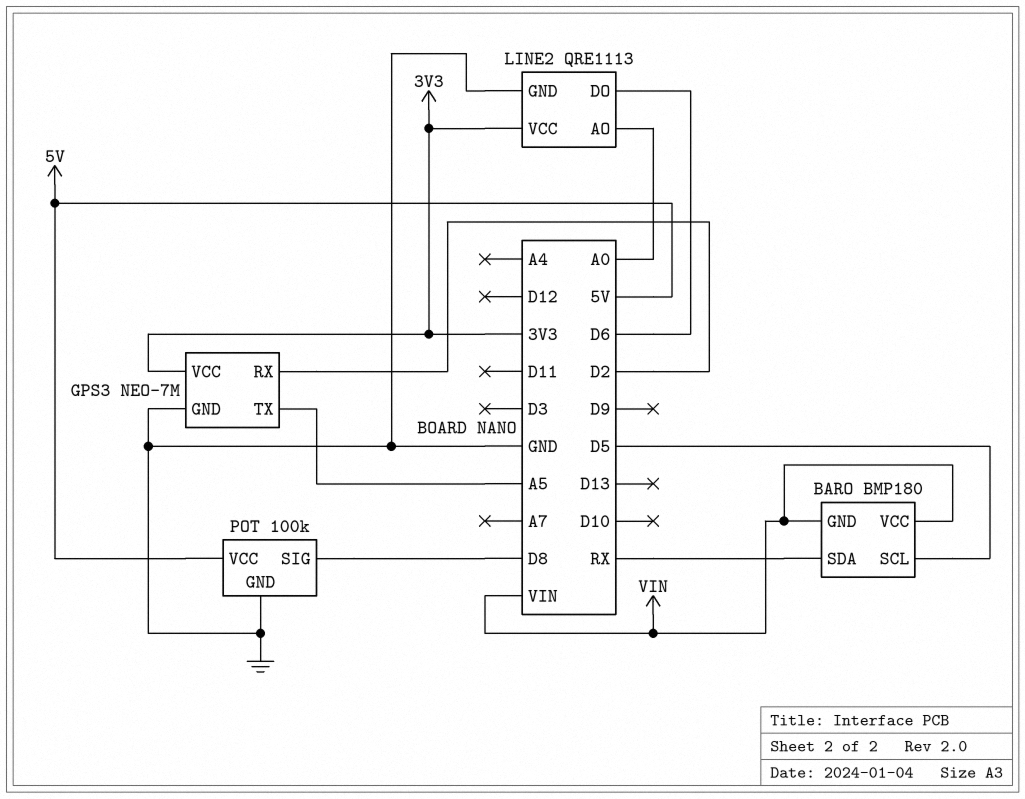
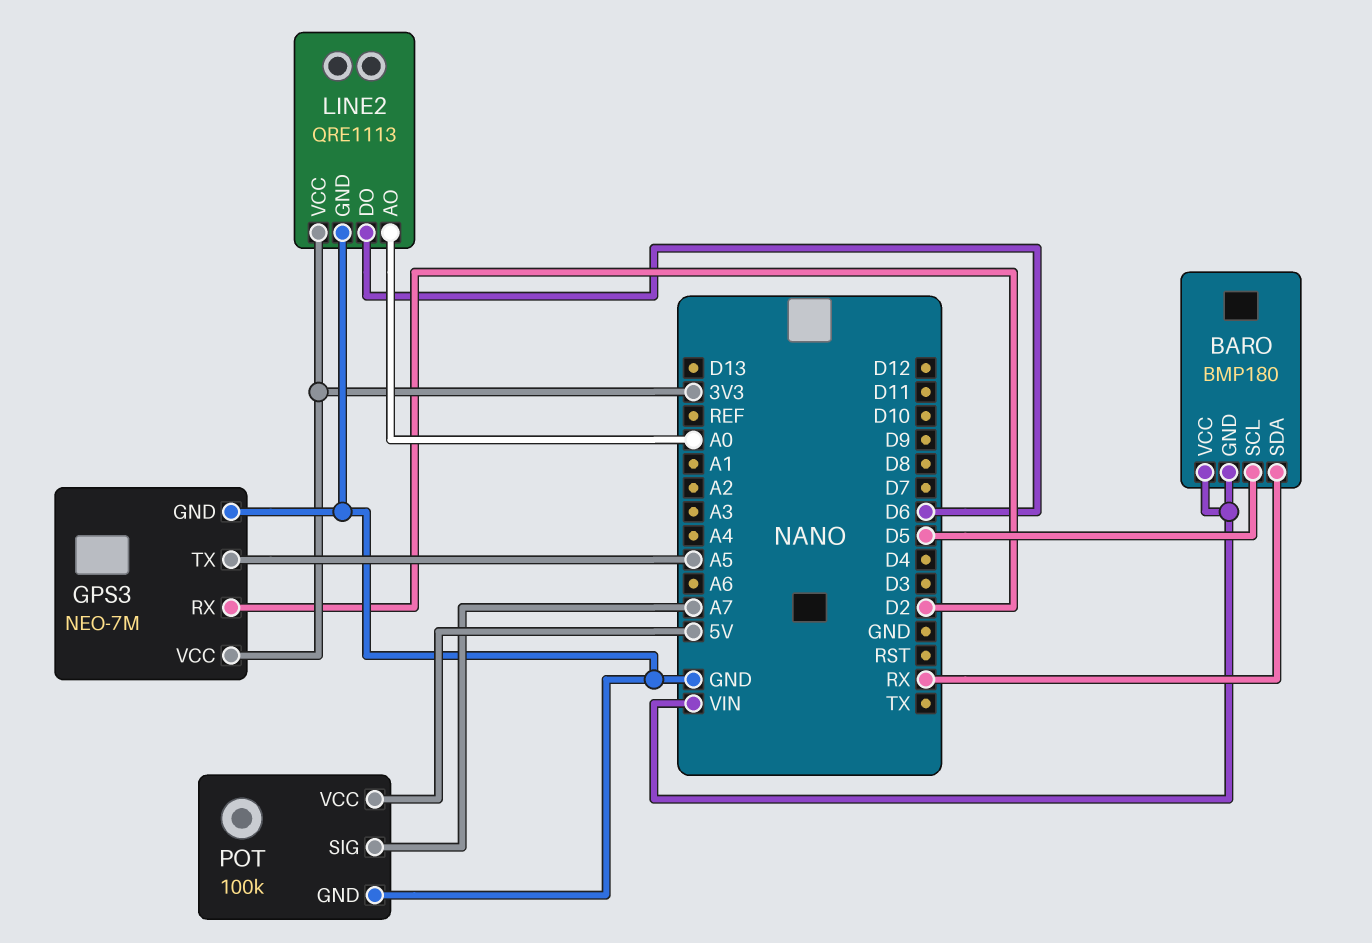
POT pin SIG: D8 -> A7

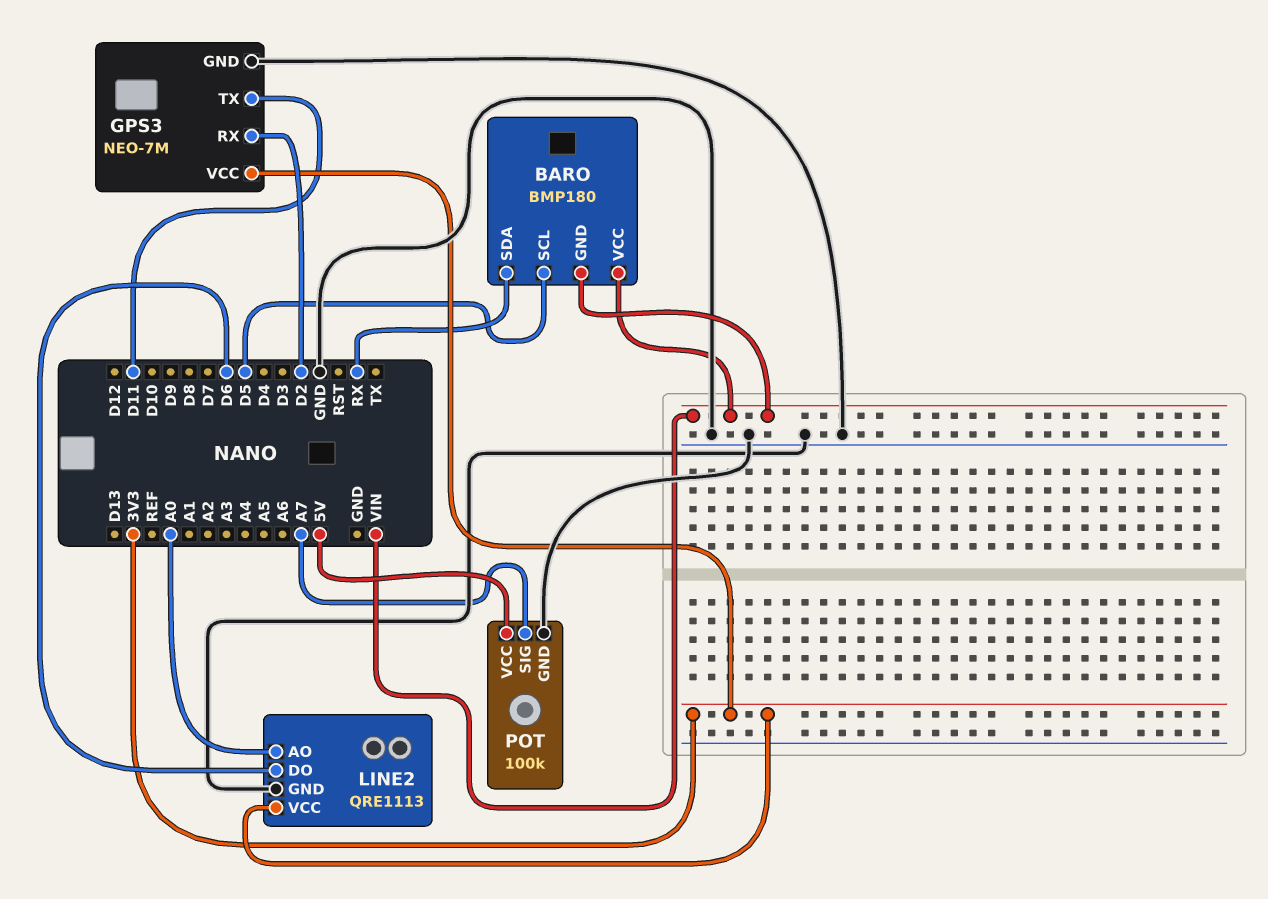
GPS3 pin TX: A5 -> D11

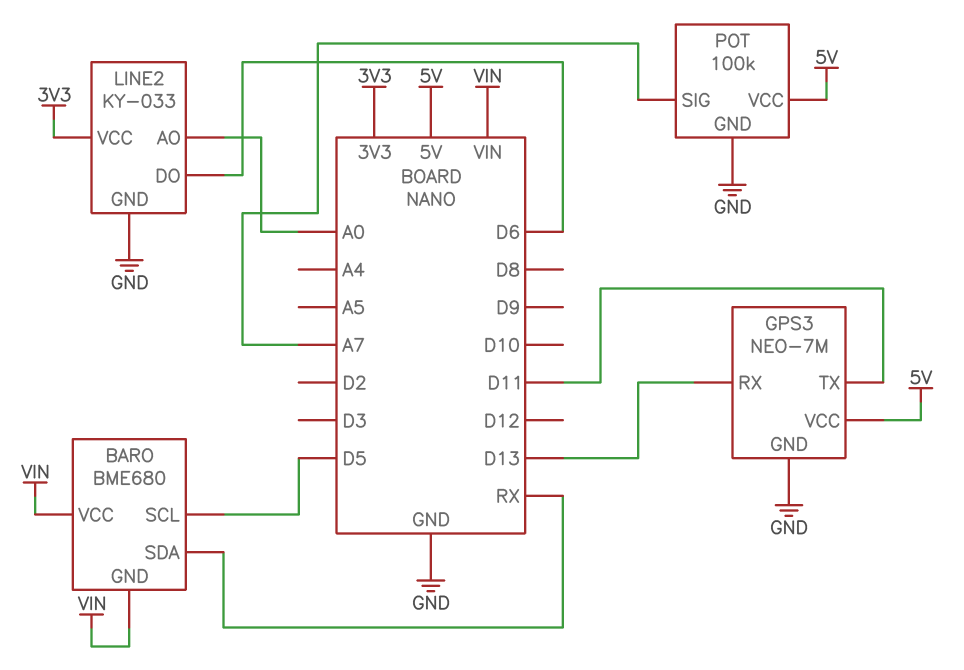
BARO: BMP180 -> BME680
GPS3 pin RX: D2 -> D13
GPS3 pin VCC: 3V3 -> 5V
LINE2: QRE1113 -> KY-033

